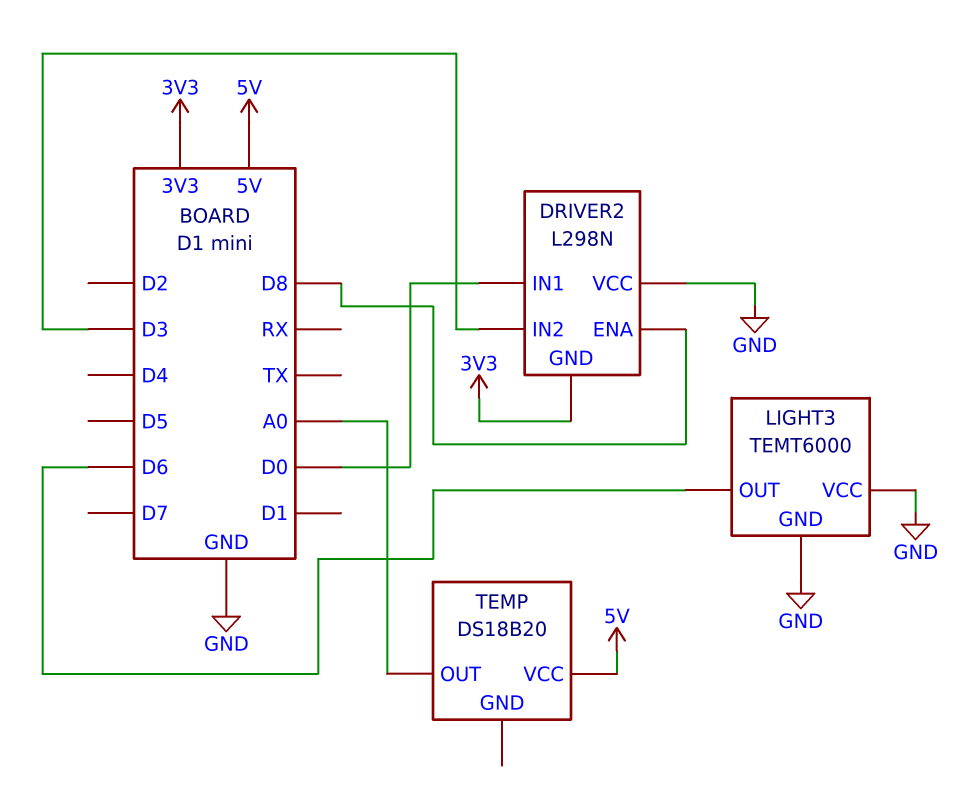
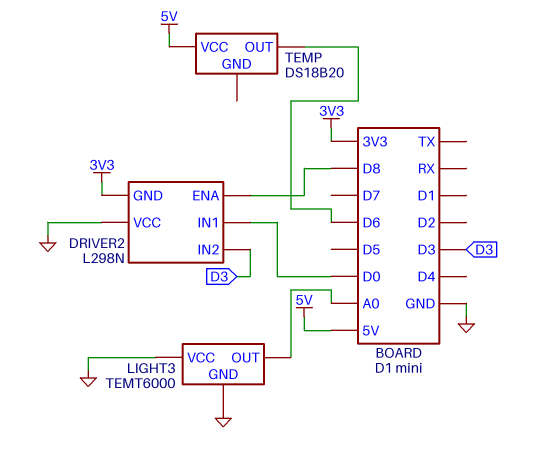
LIGHT3 pin OUT: D6 -> A0
TEMP pin OUT: A0 -> D6

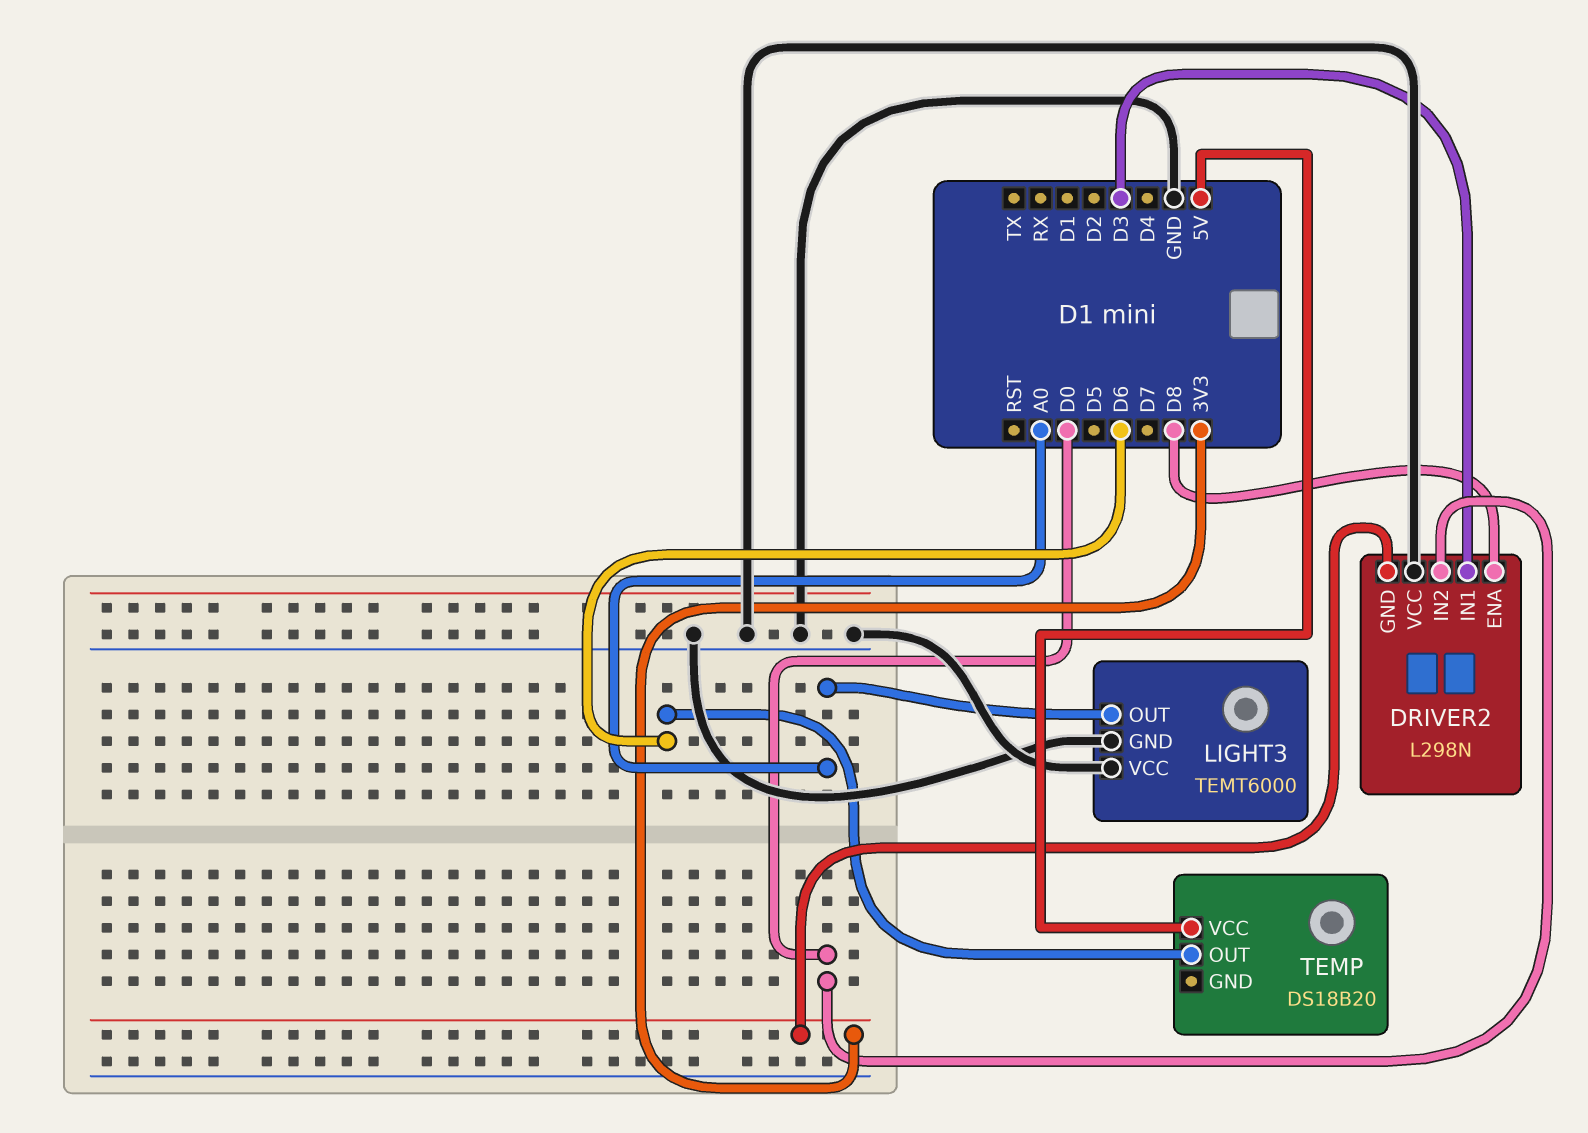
DRIVER2 pin IN1: D0 -> D3
DRIVER2 pin IN2: D3 -> D0

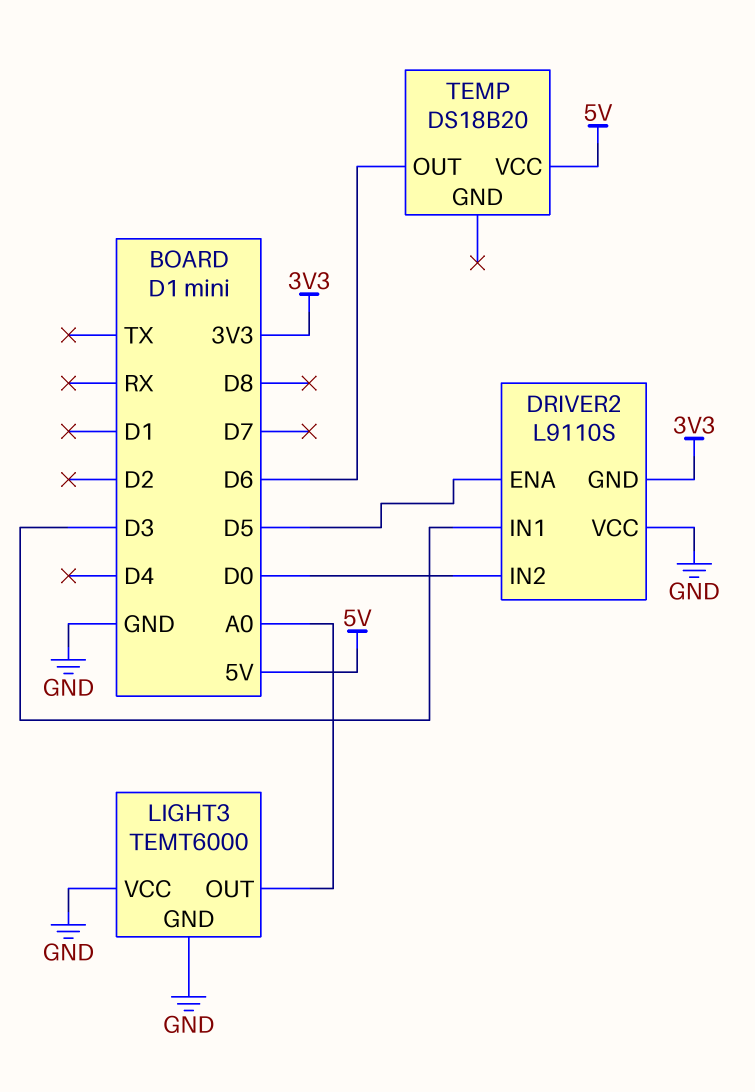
DRIVER2: L298N -> L9110S
DRIVER2 pin ENA: D8 -> D5

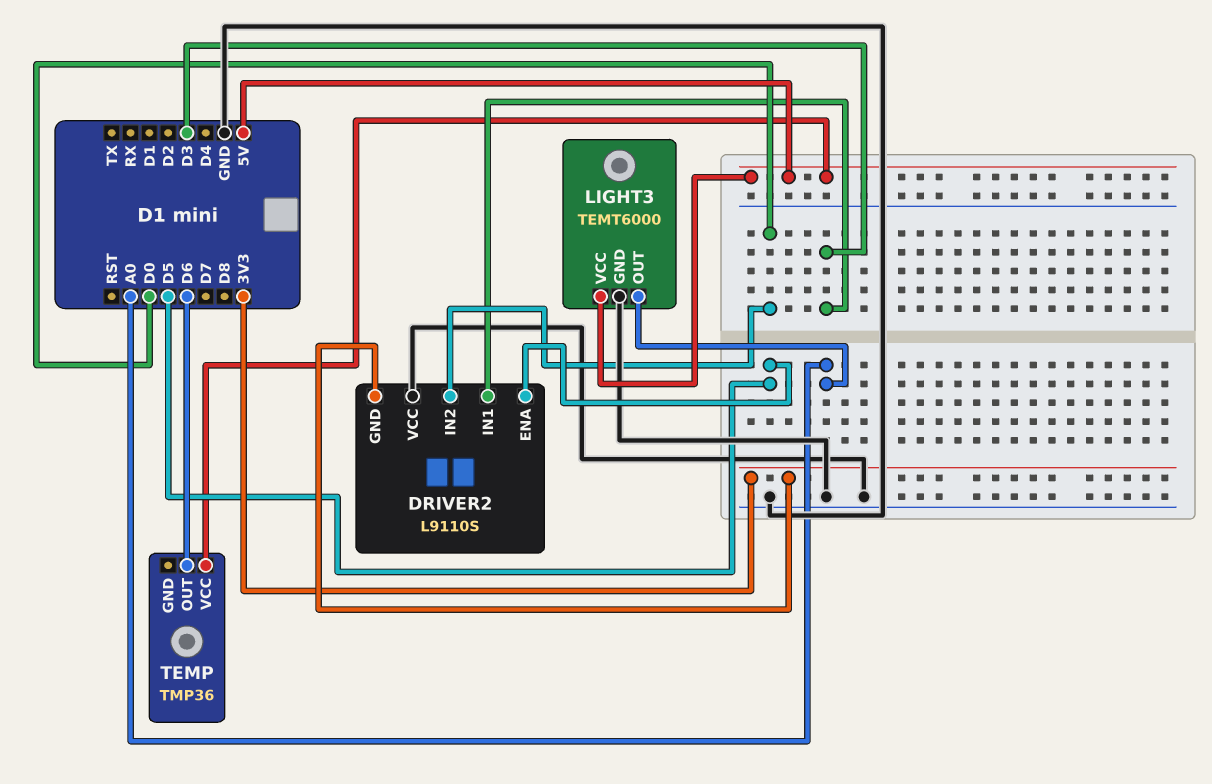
LIGHT3 pin VCC: GND -> 5V
TEMP: DS18B20 -> TMP36

